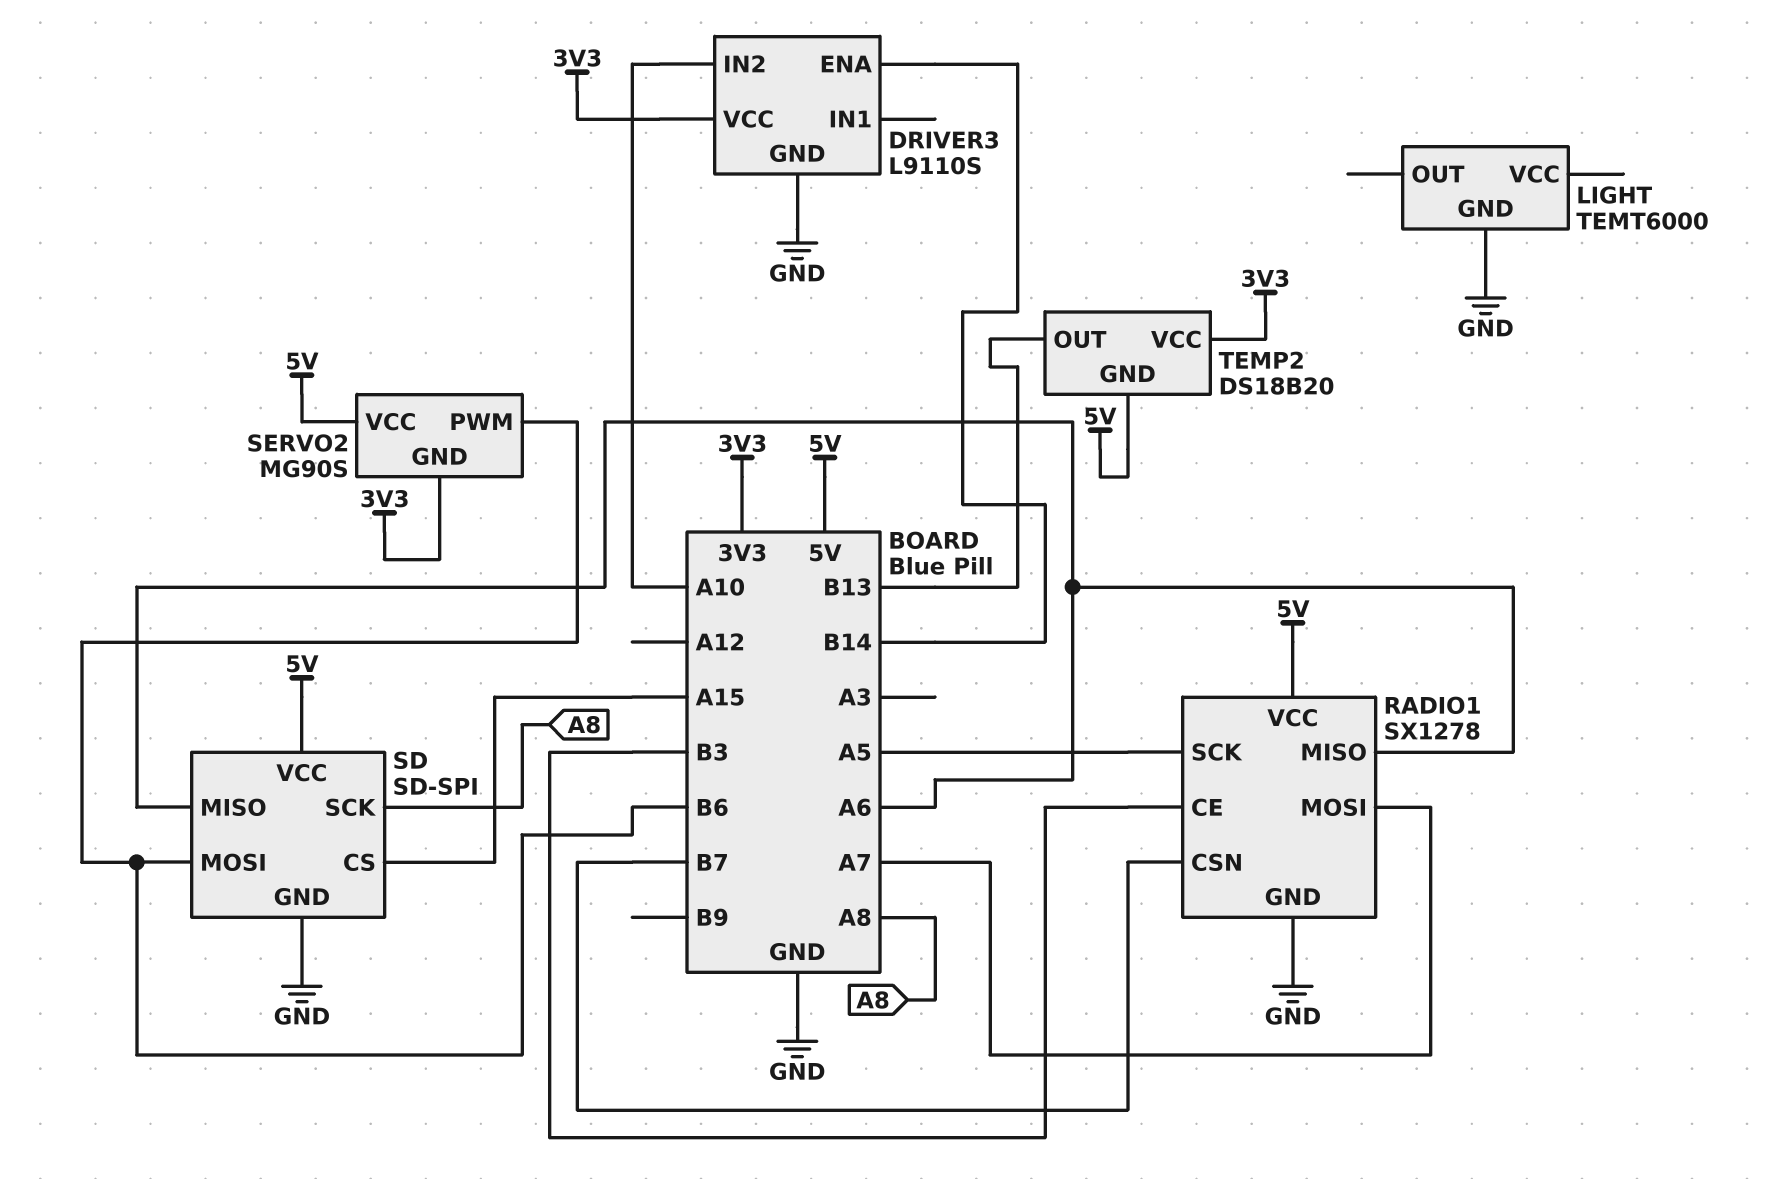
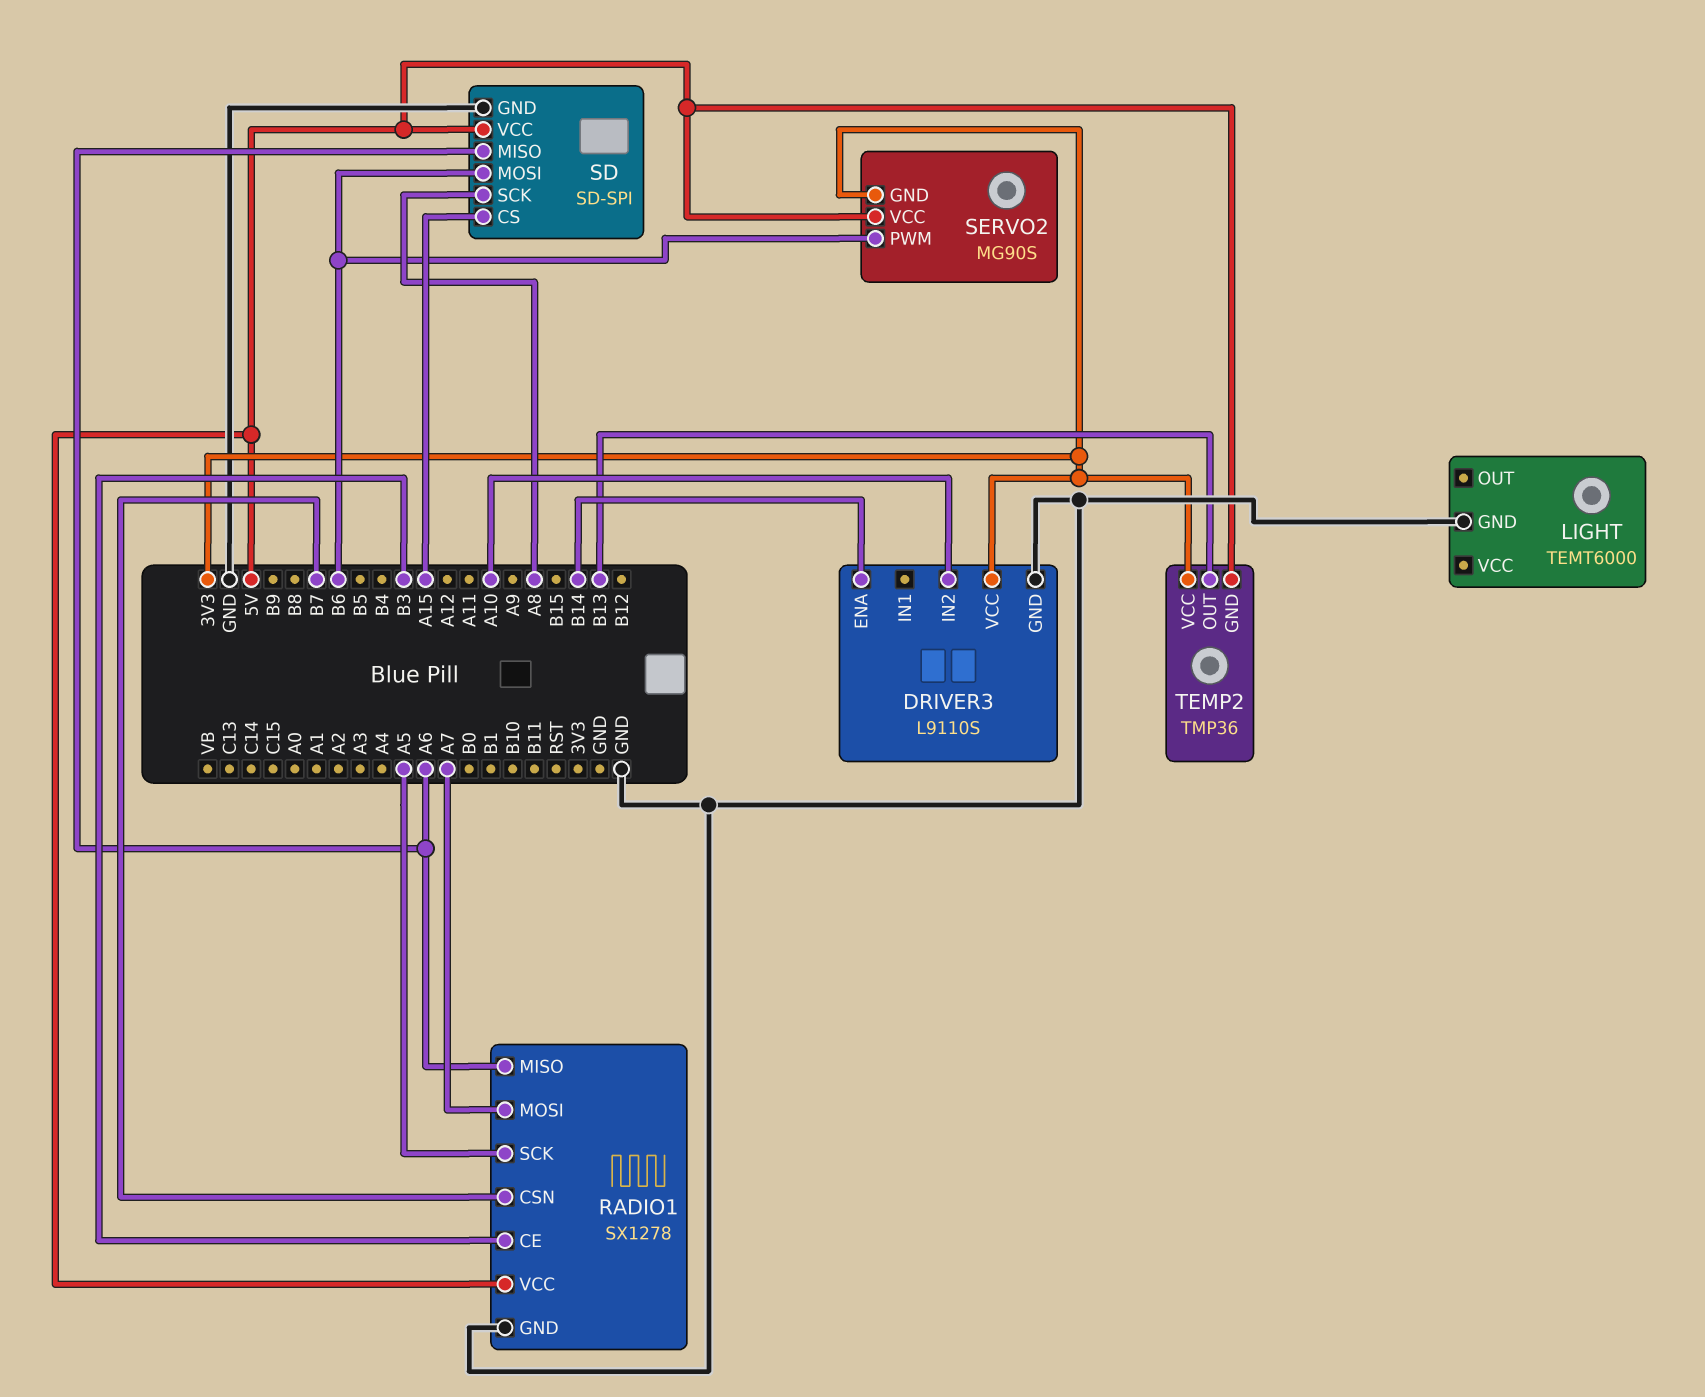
TEMP2: DS18B20 -> TMP36

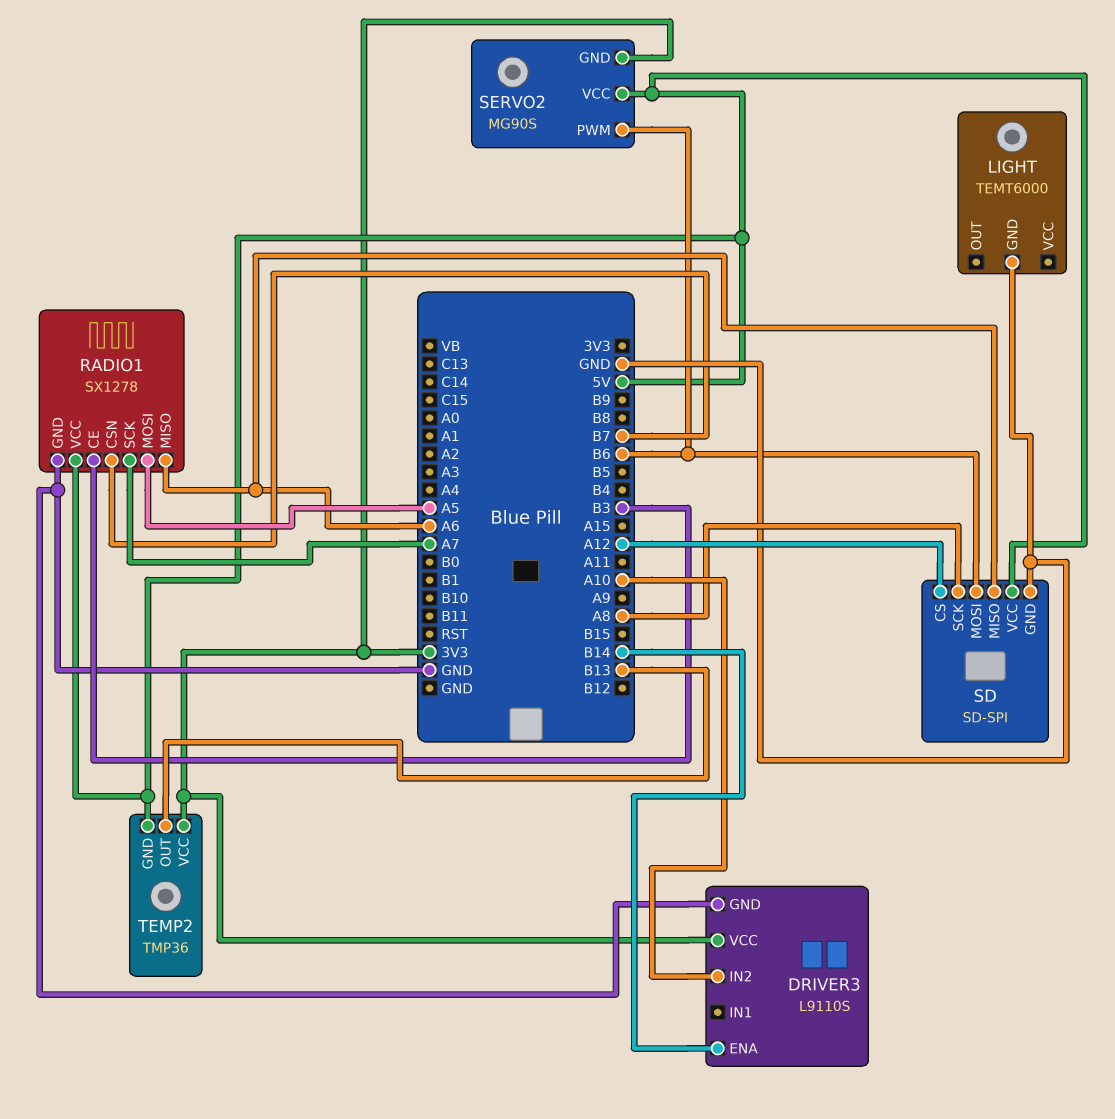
RADIO1 pin MOSI: A7 -> A5
RADIO1 pin SCK: A5 -> A7
SD pin CS: A15 -> A12

